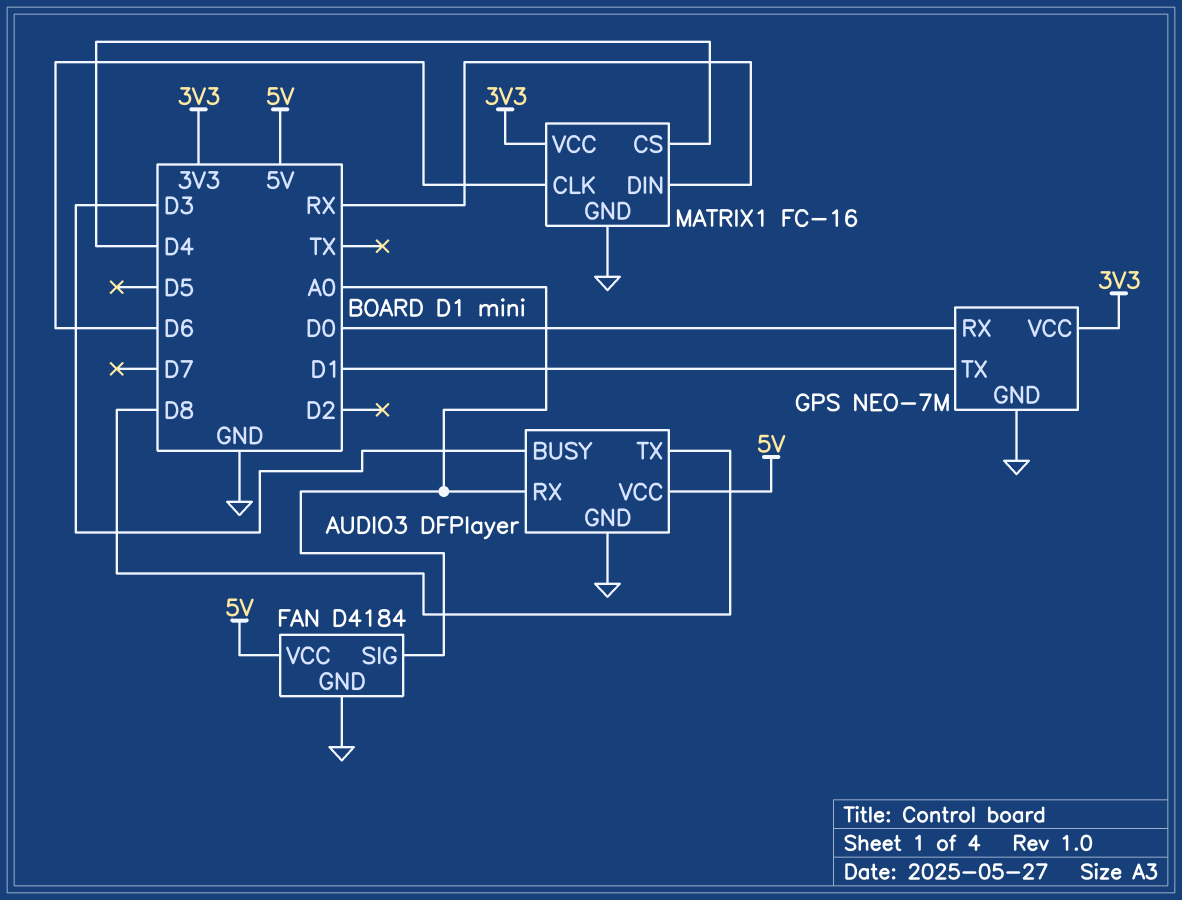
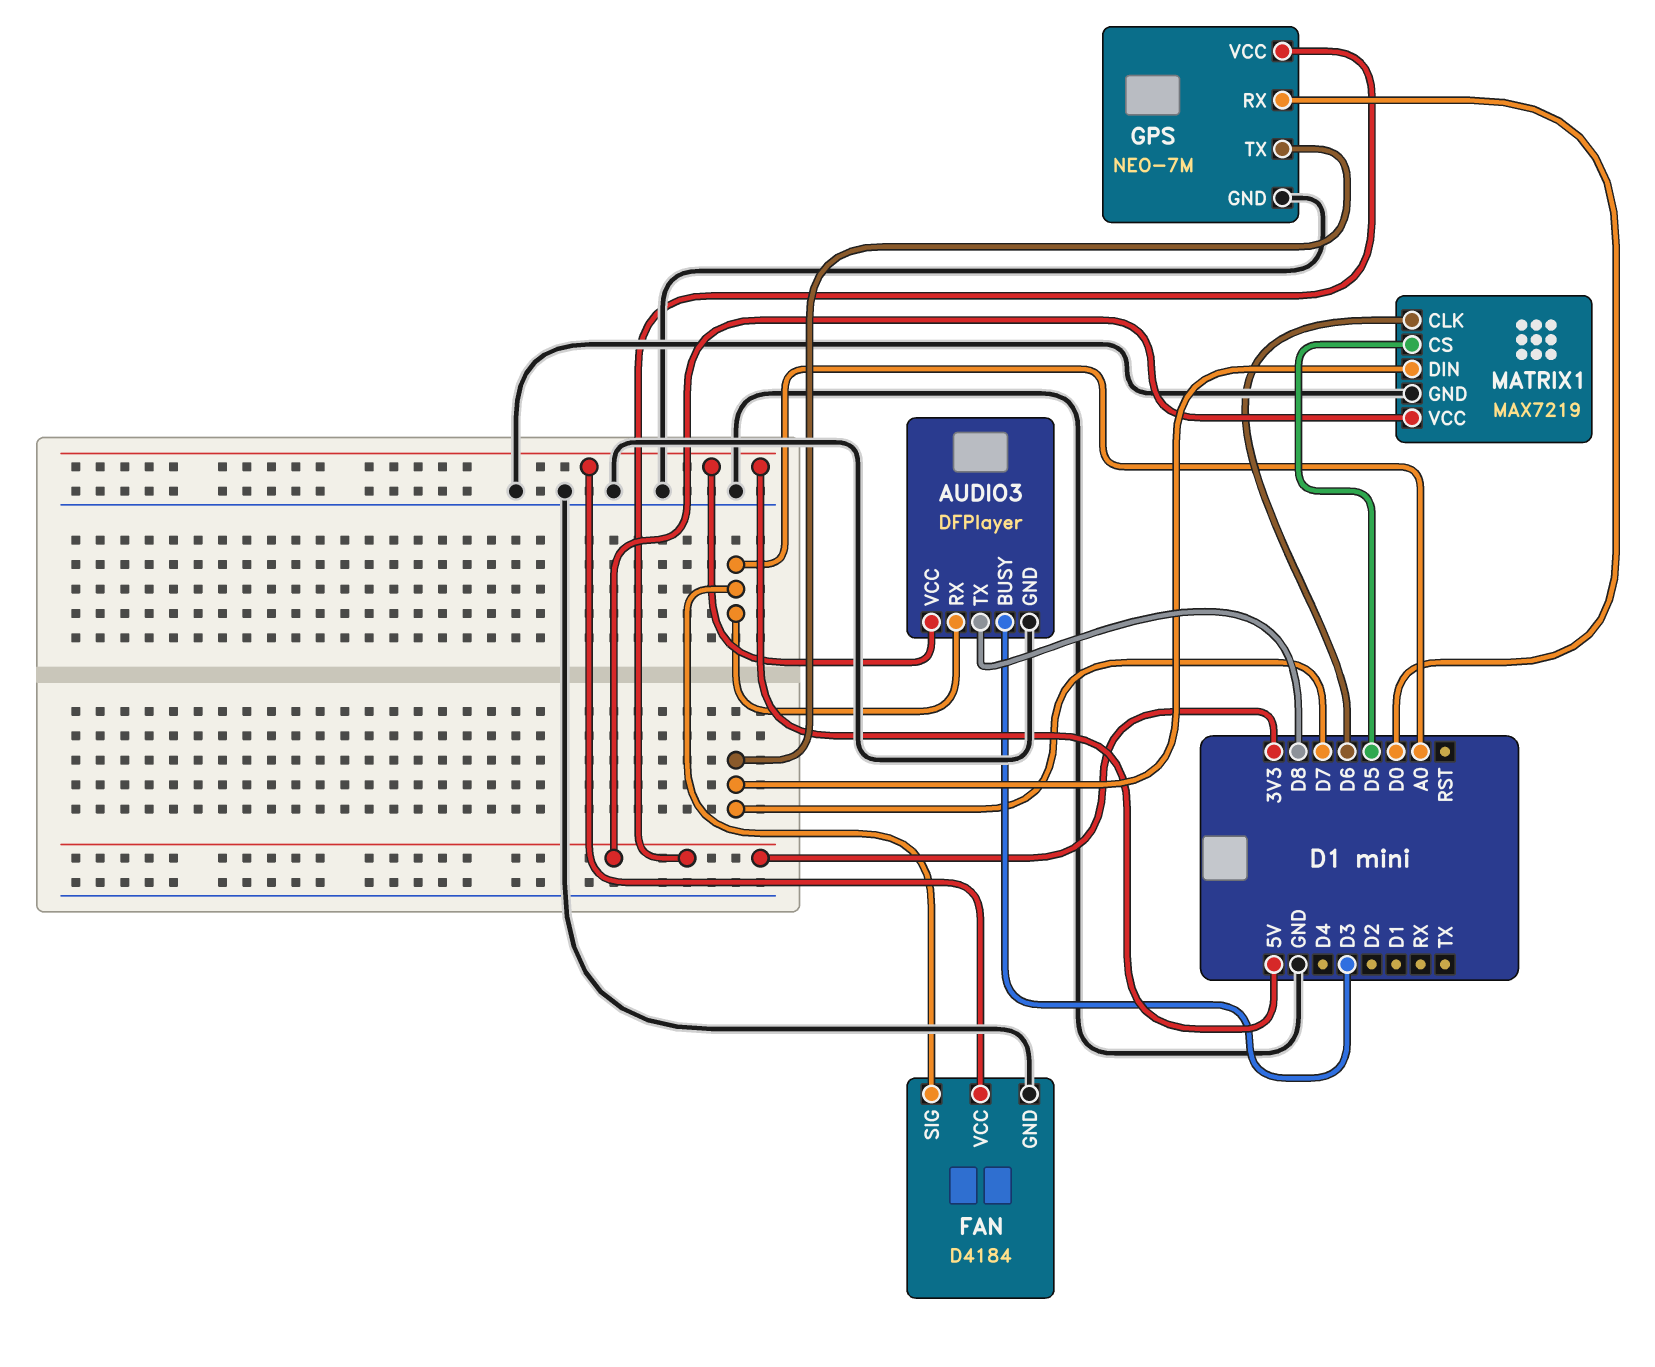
GPS pin TX: D1 -> D7
MATRIX1: FC-16 -> MAX7219
MATRIX1 pin CS: D4 -> D5
MATRIX1 pin DIN: RX -> D7

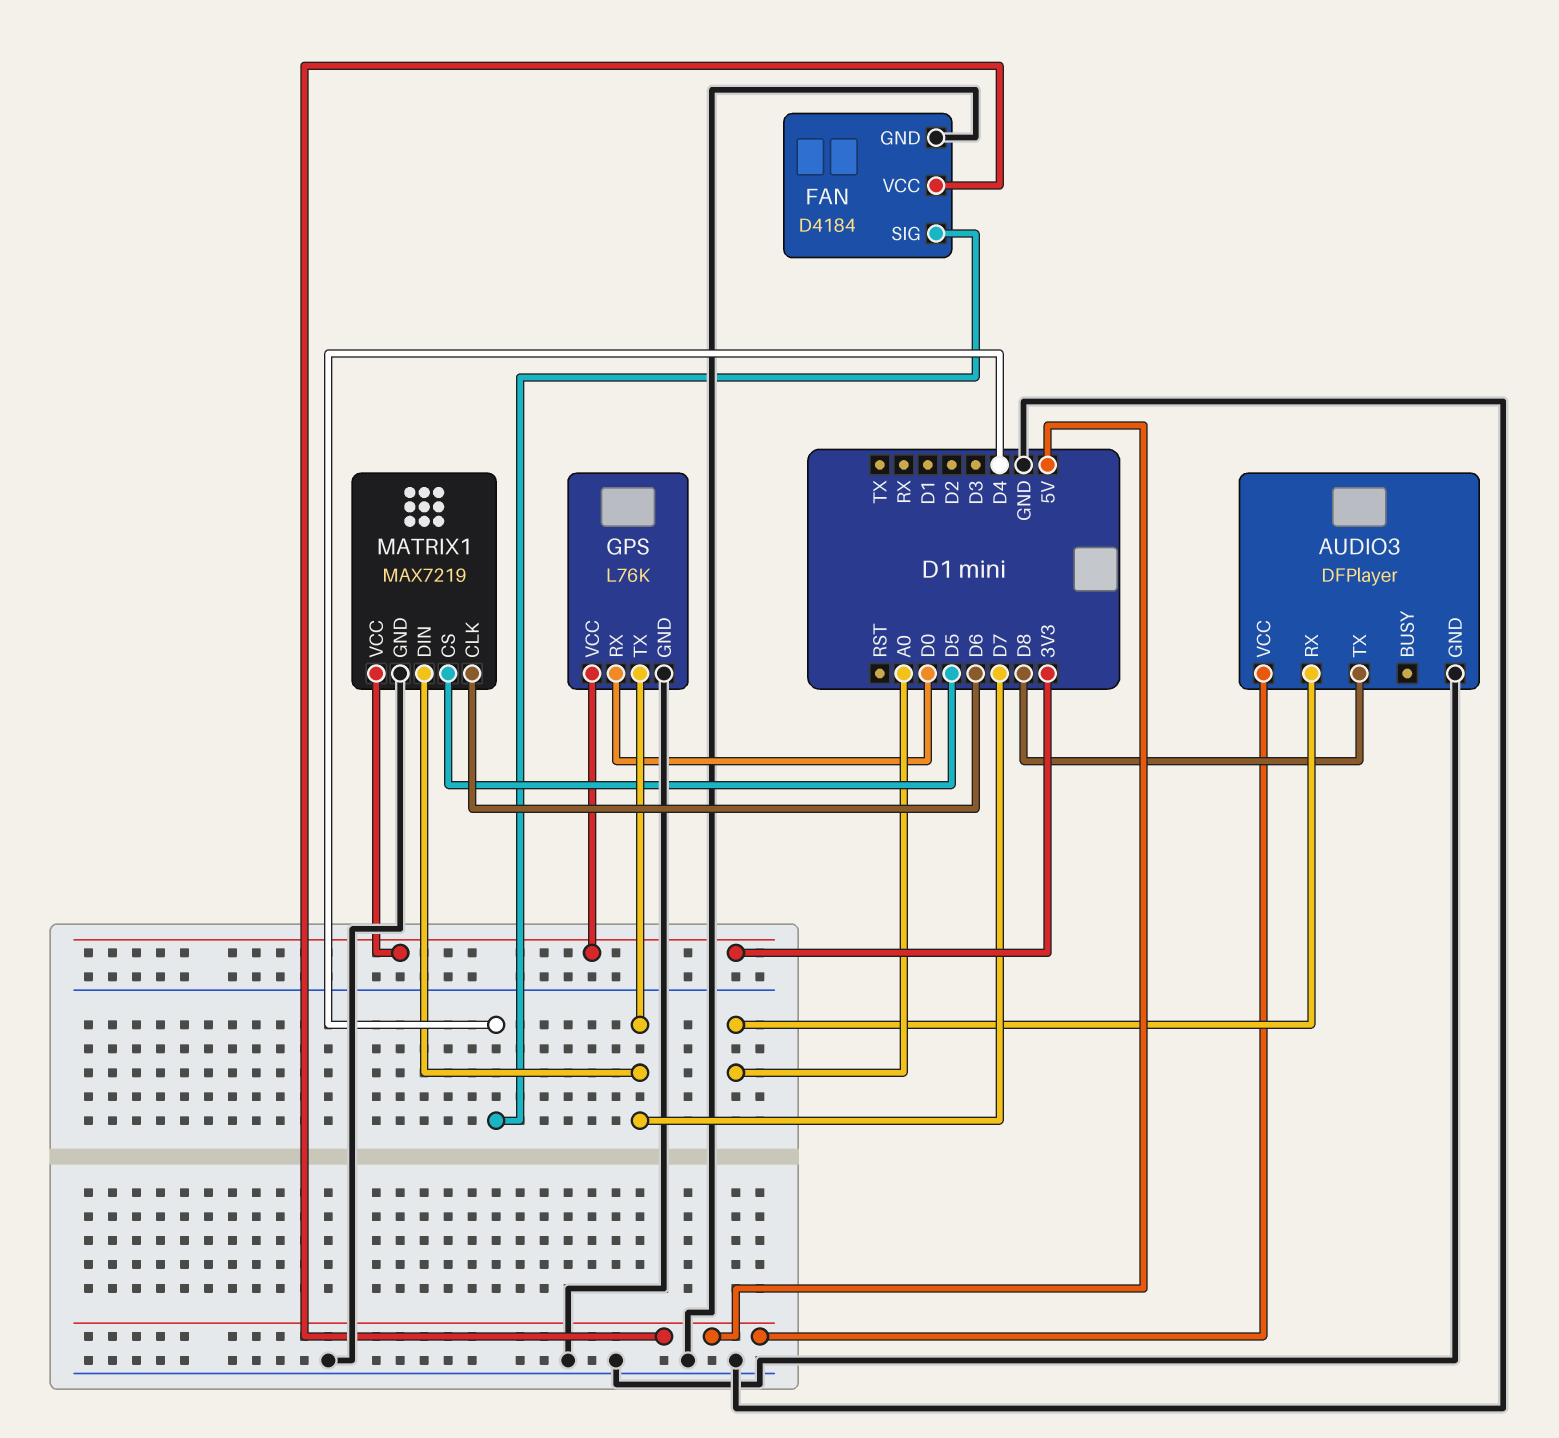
AUDIO3 pin BUSY: D3 -> none
FAN pin SIG: A0 -> D4
GPS: NEO-7M -> L76K

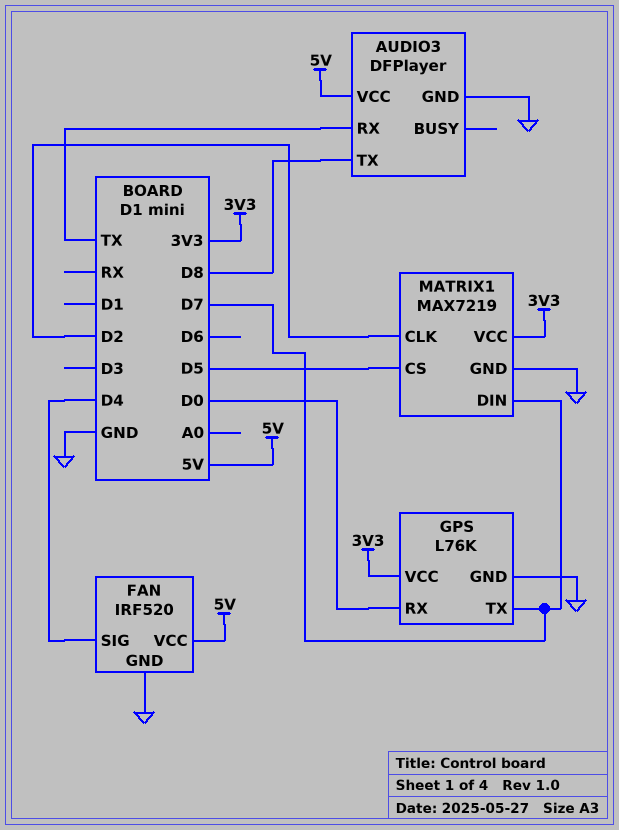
AUDIO3 pin RX: A0 -> TX
FAN: D4184 -> IRF520
MATRIX1 pin CLK: D6 -> D2

